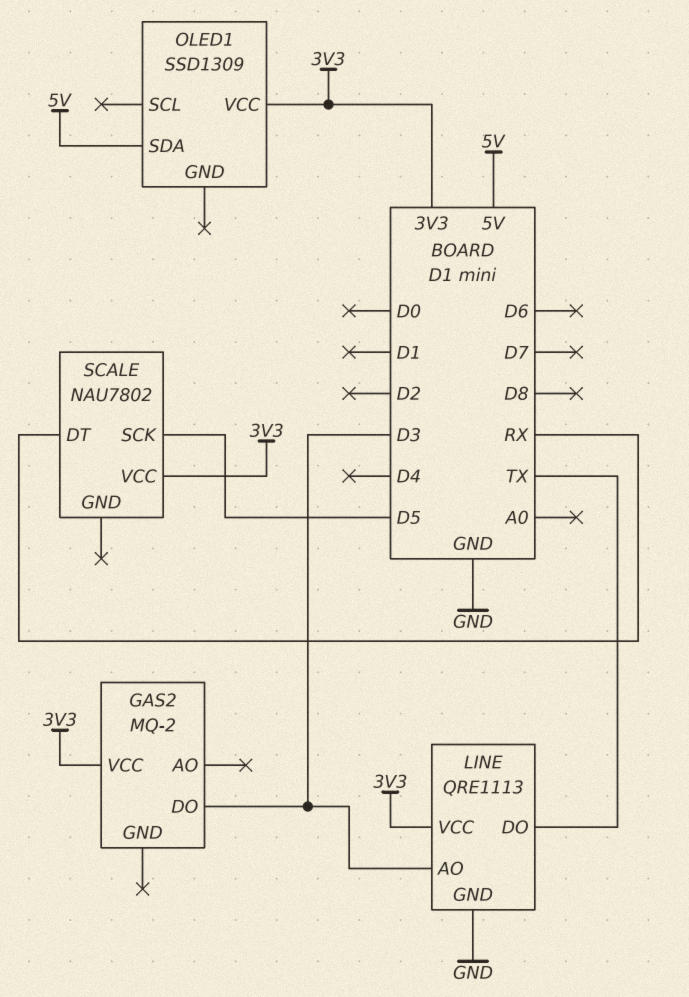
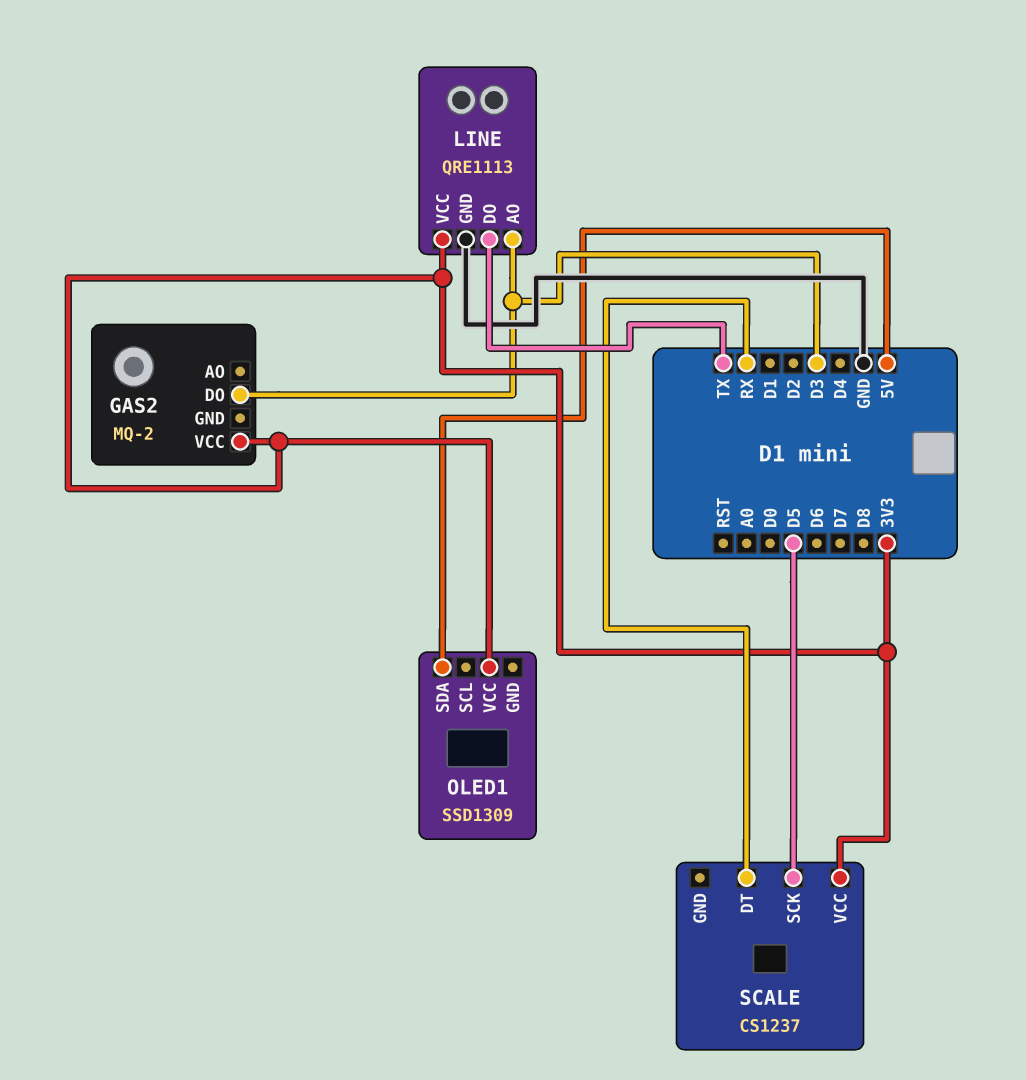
SCALE: NAU7802 -> CS1237

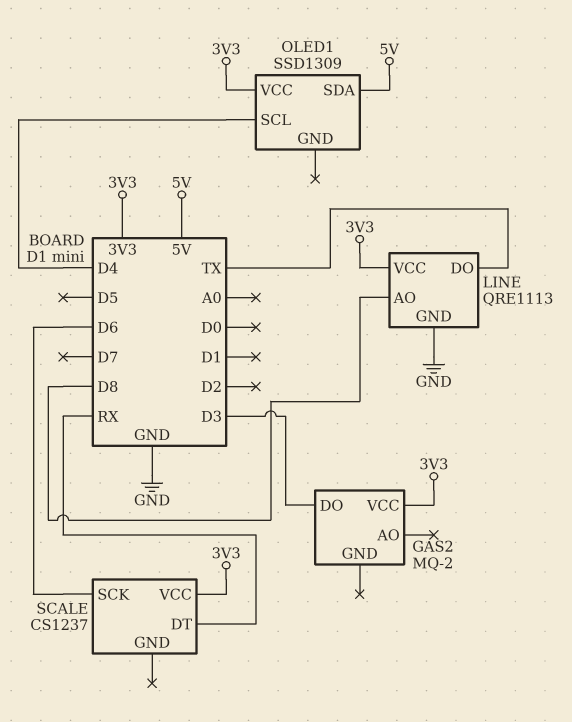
LINE pin AO: D3 -> D8
OLED1 pin SCL: none -> D4
SCALE pin SCK: D5 -> D6

